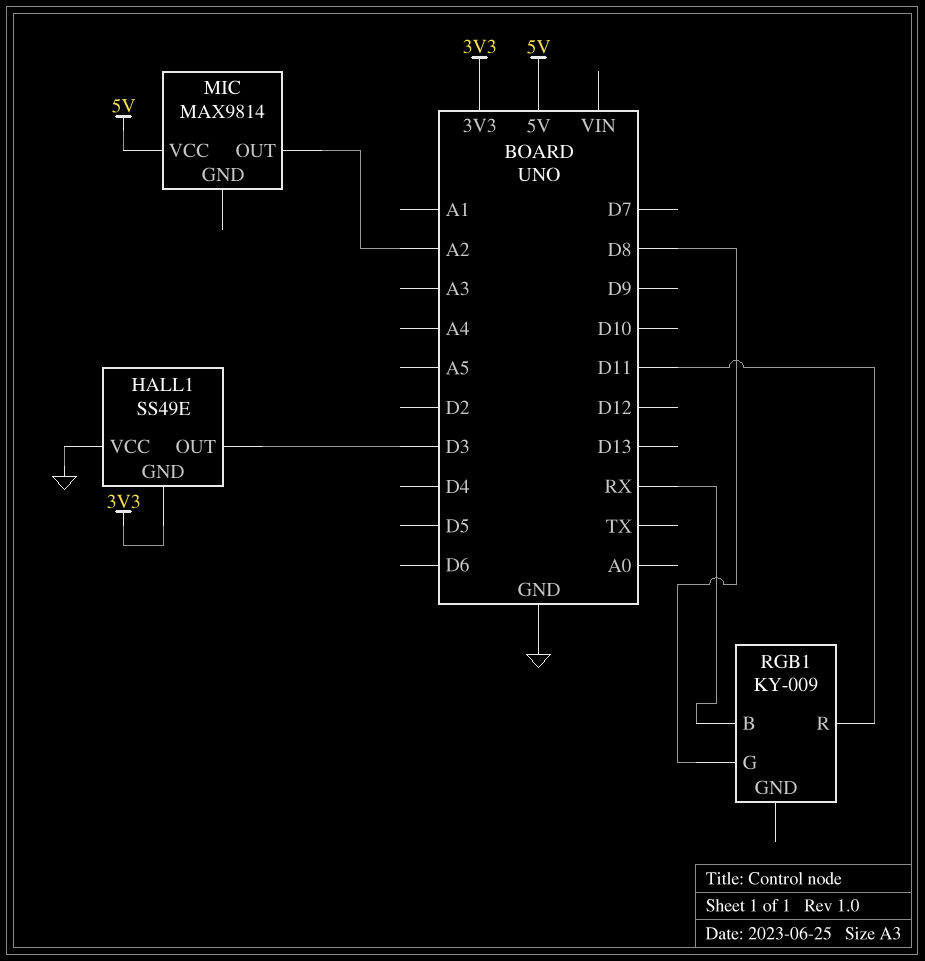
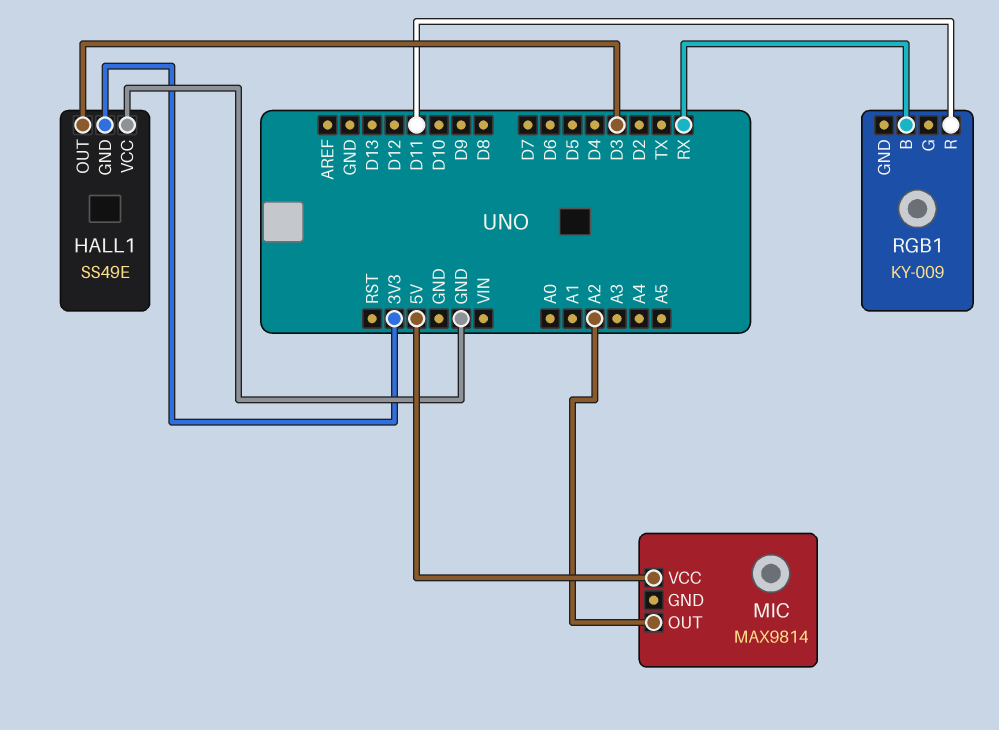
RGB1 pin G: D8 -> none

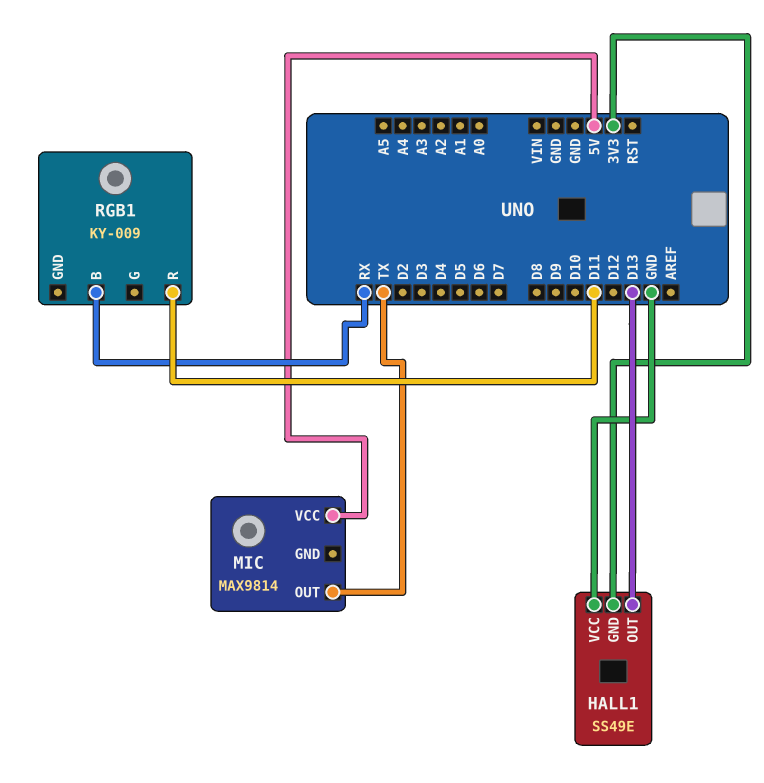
HALL1 pin OUT: D3 -> D13
MIC pin OUT: A2 -> TX

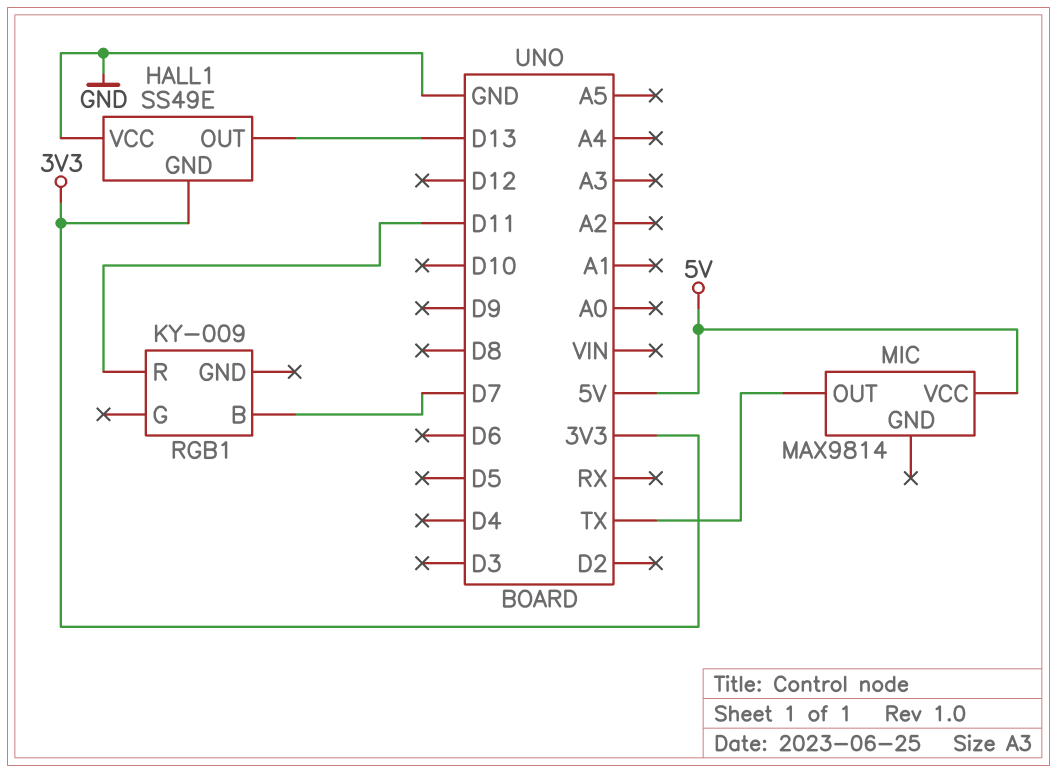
RGB1 pin B: RX -> D7

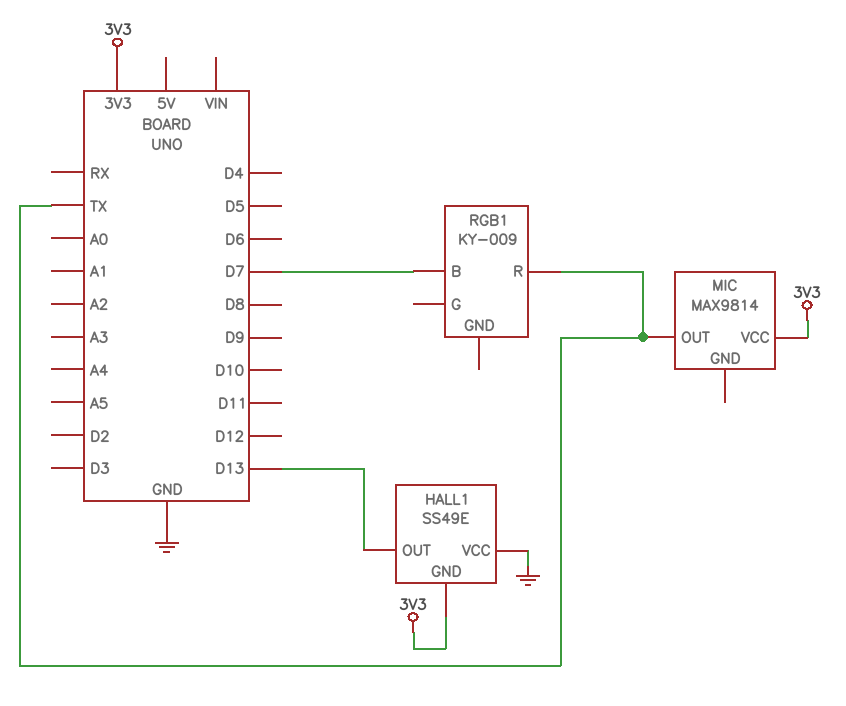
MIC pin VCC: 5V -> 3V3
RGB1 pin R: D11 -> TX

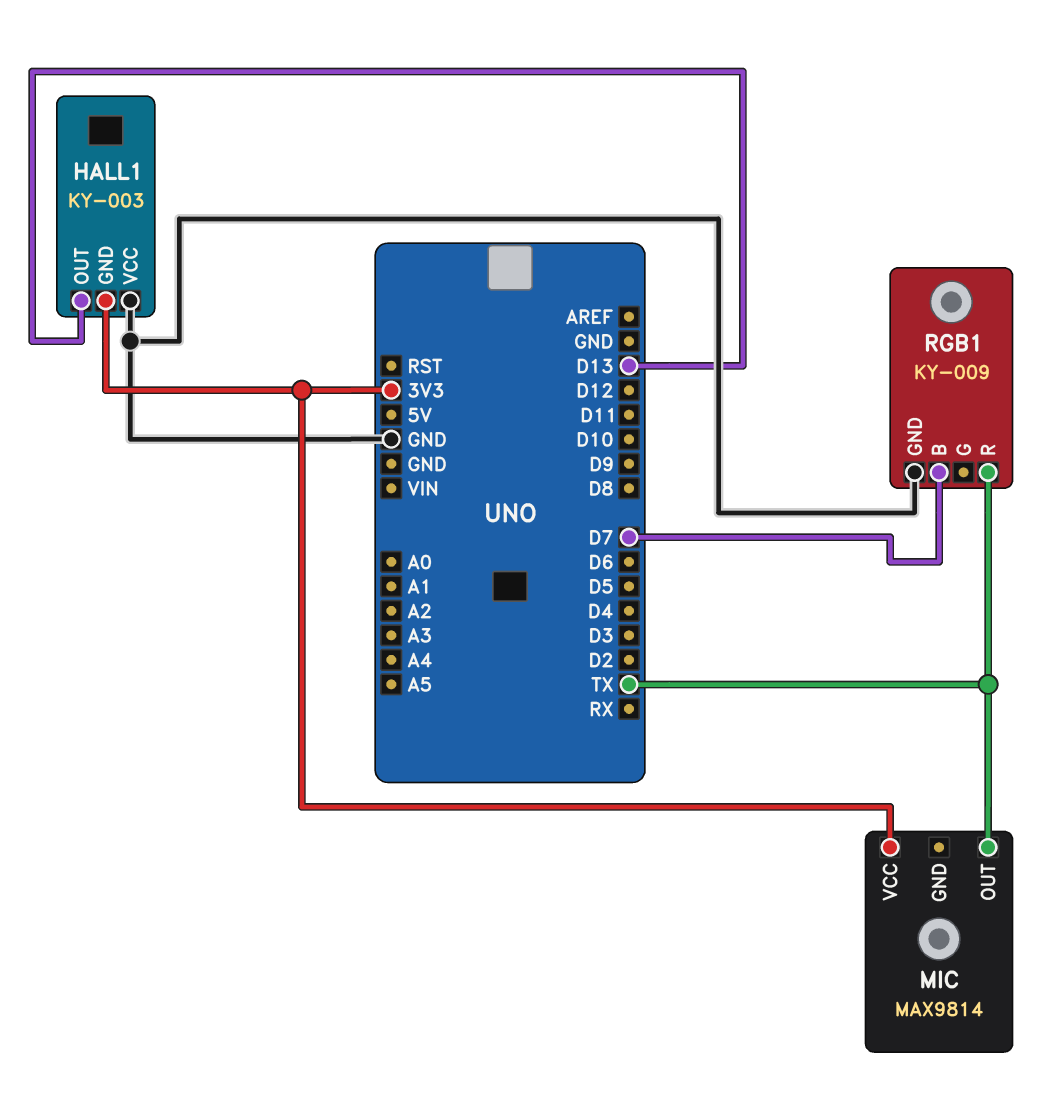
HALL1: SS49E -> KY-003
RGB1 pin GND: none -> GND

